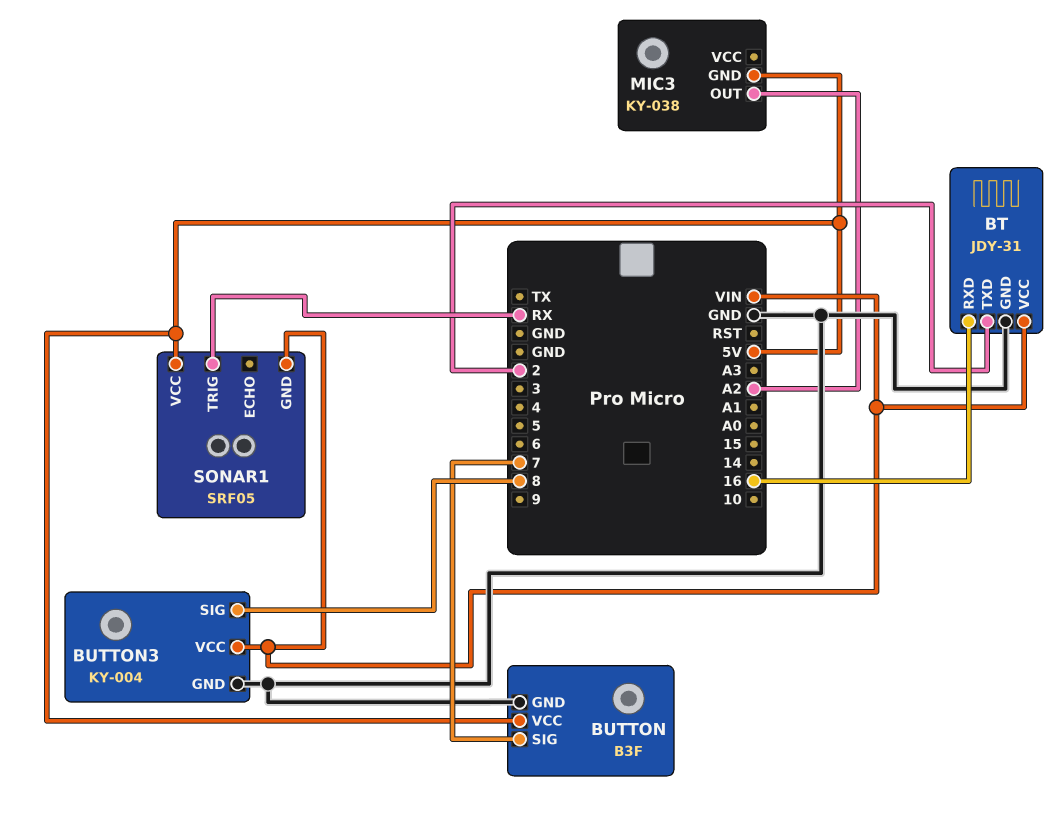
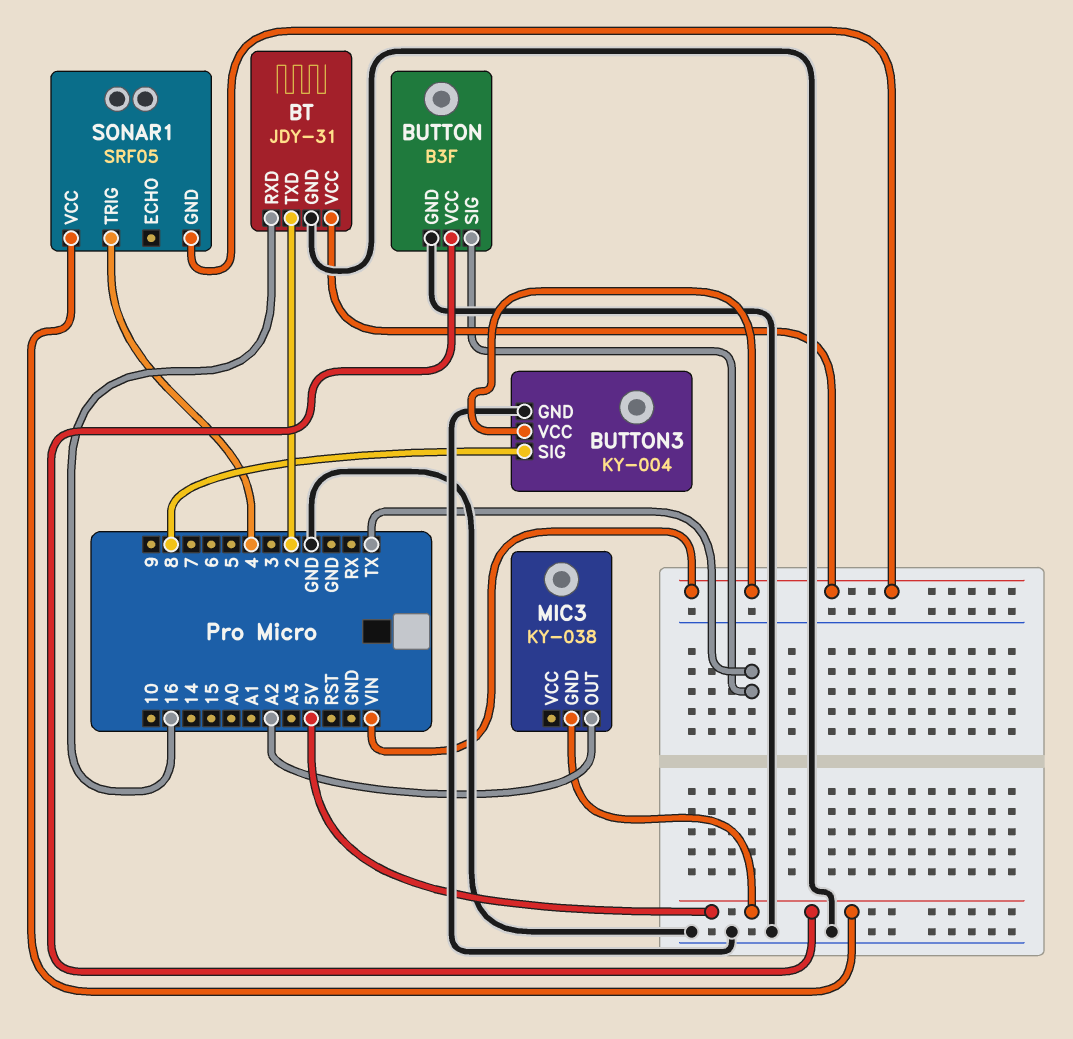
BUTTON pin SIG: 7 -> TX
SONAR1 pin TRIG: RX -> 4

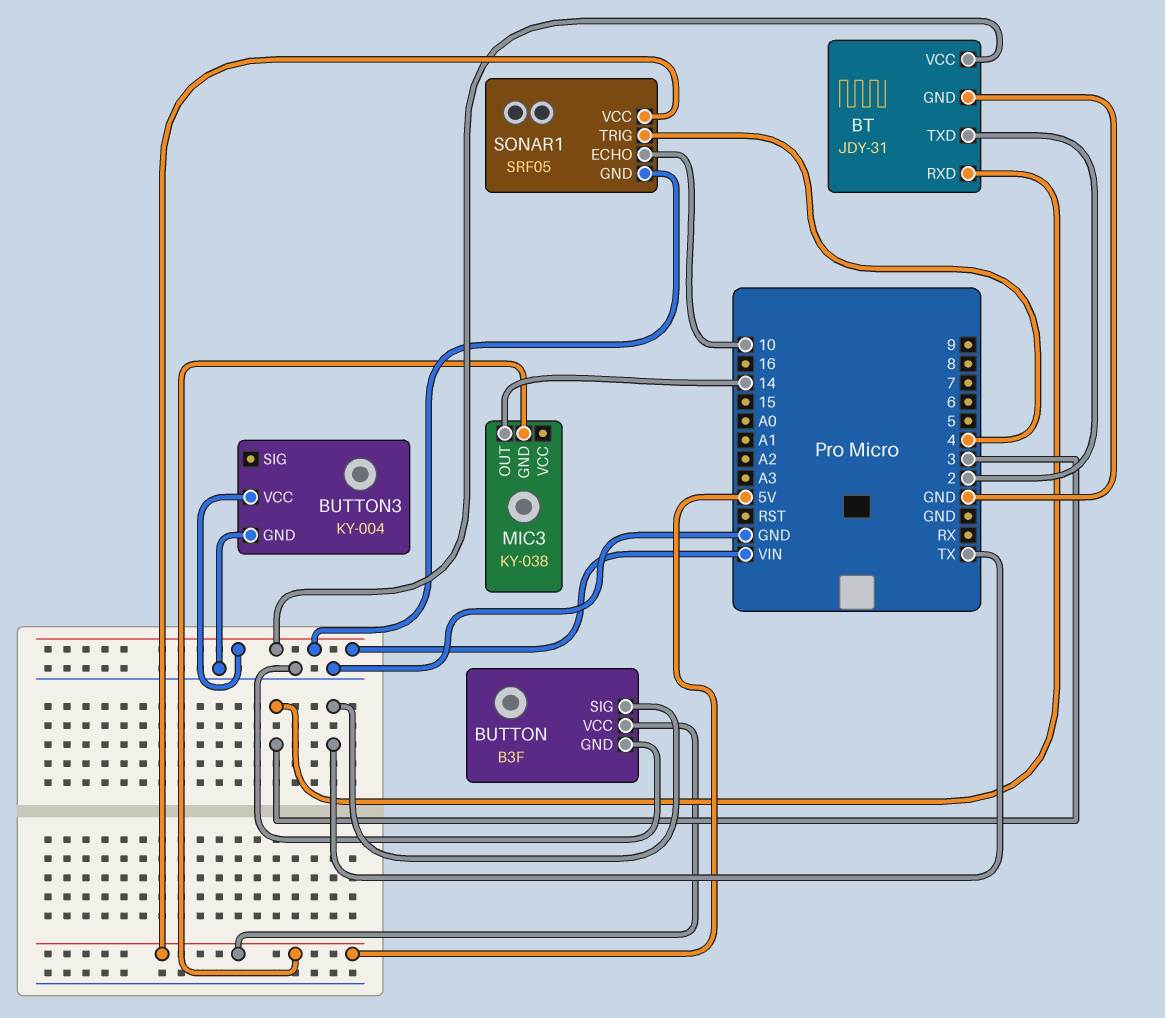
BT pin RXD: 16 -> 3
BUTTON3 pin SIG: 8 -> none
MIC3 pin OUT: A2 -> 14
SONAR1 pin ECHO: none -> 10

